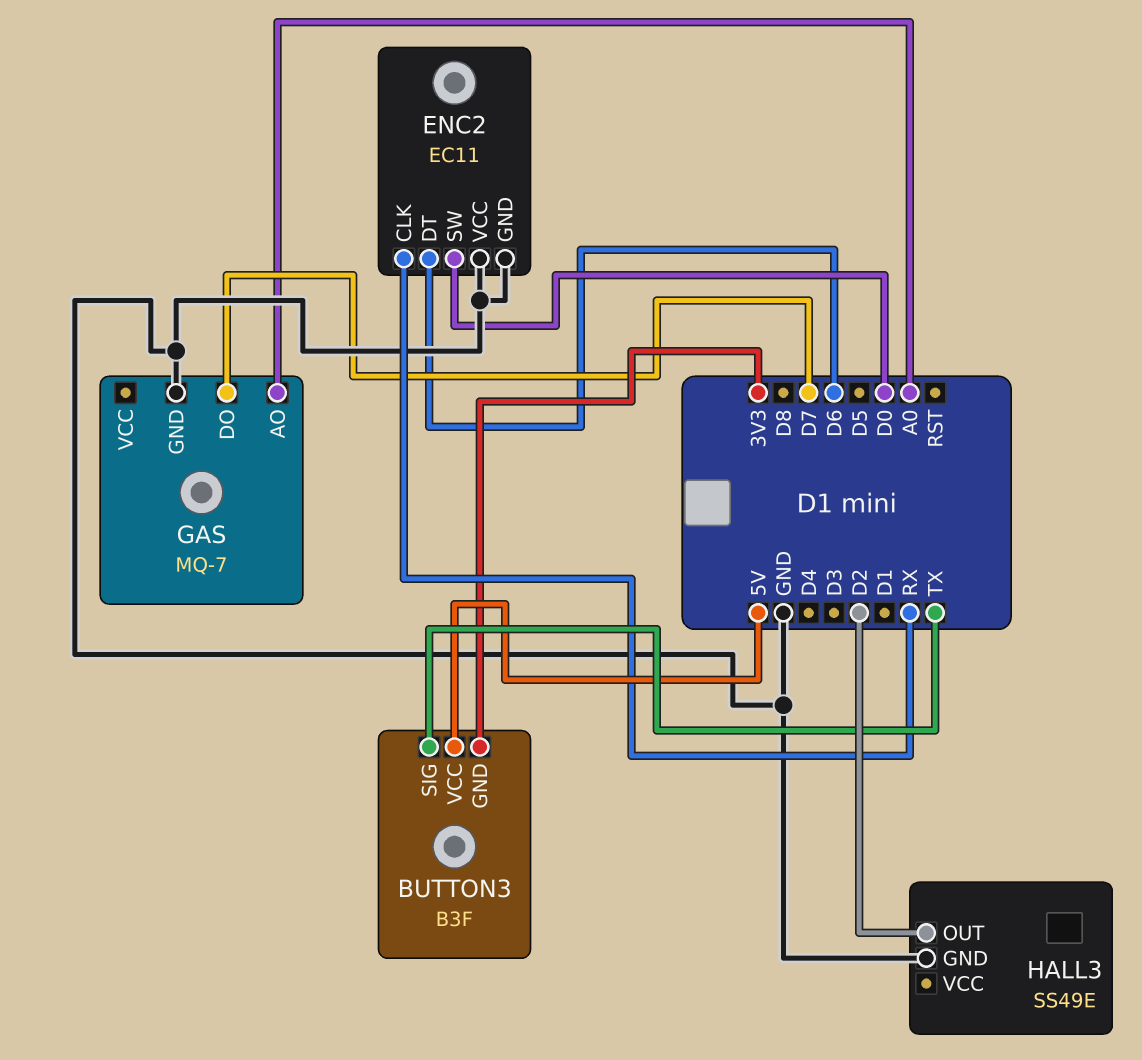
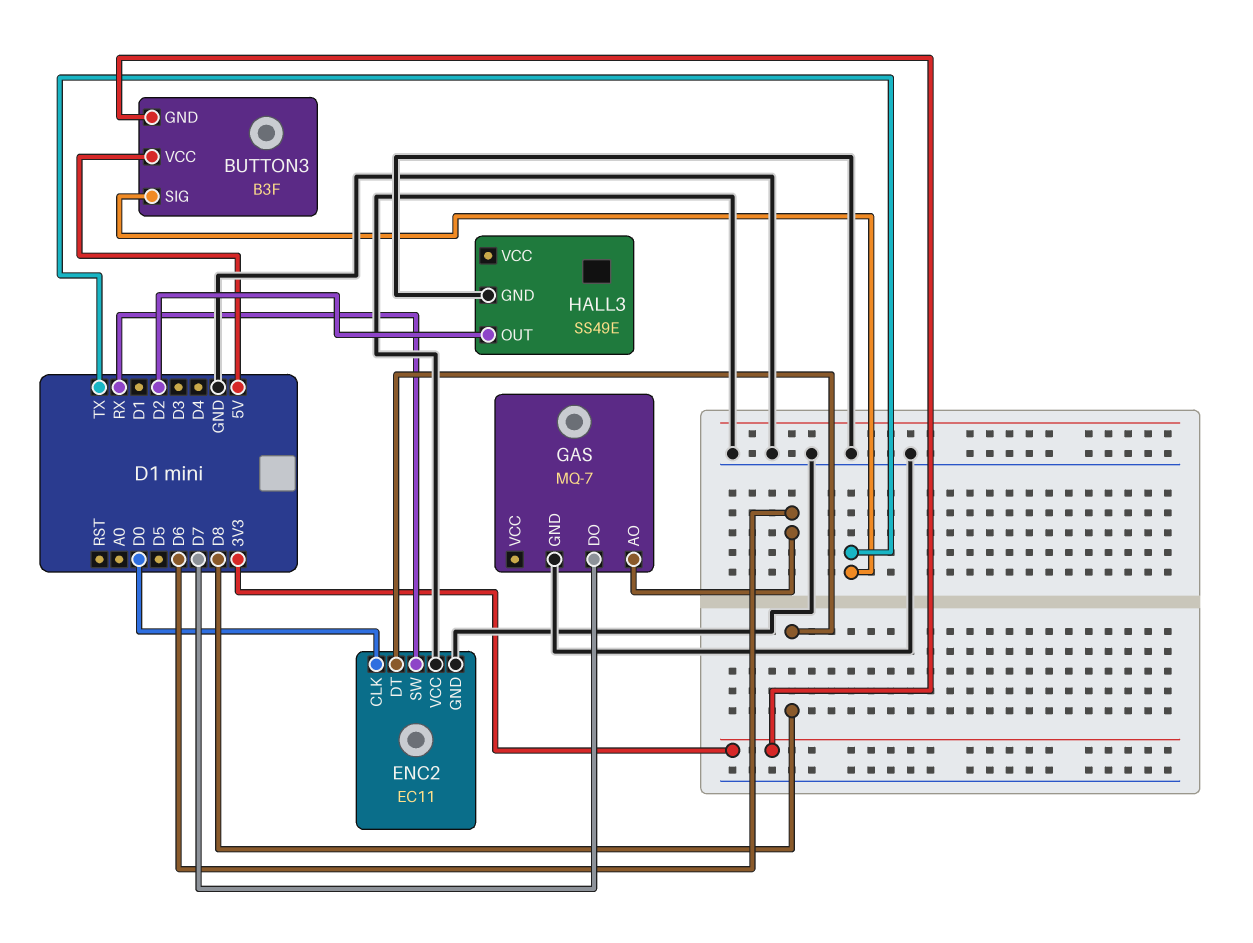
ENC2 pin CLK: RX -> D0
ENC2 pin DT: D6 -> D8
ENC2 pin SW: D0 -> RX
GAS pin AO: A0 -> D6

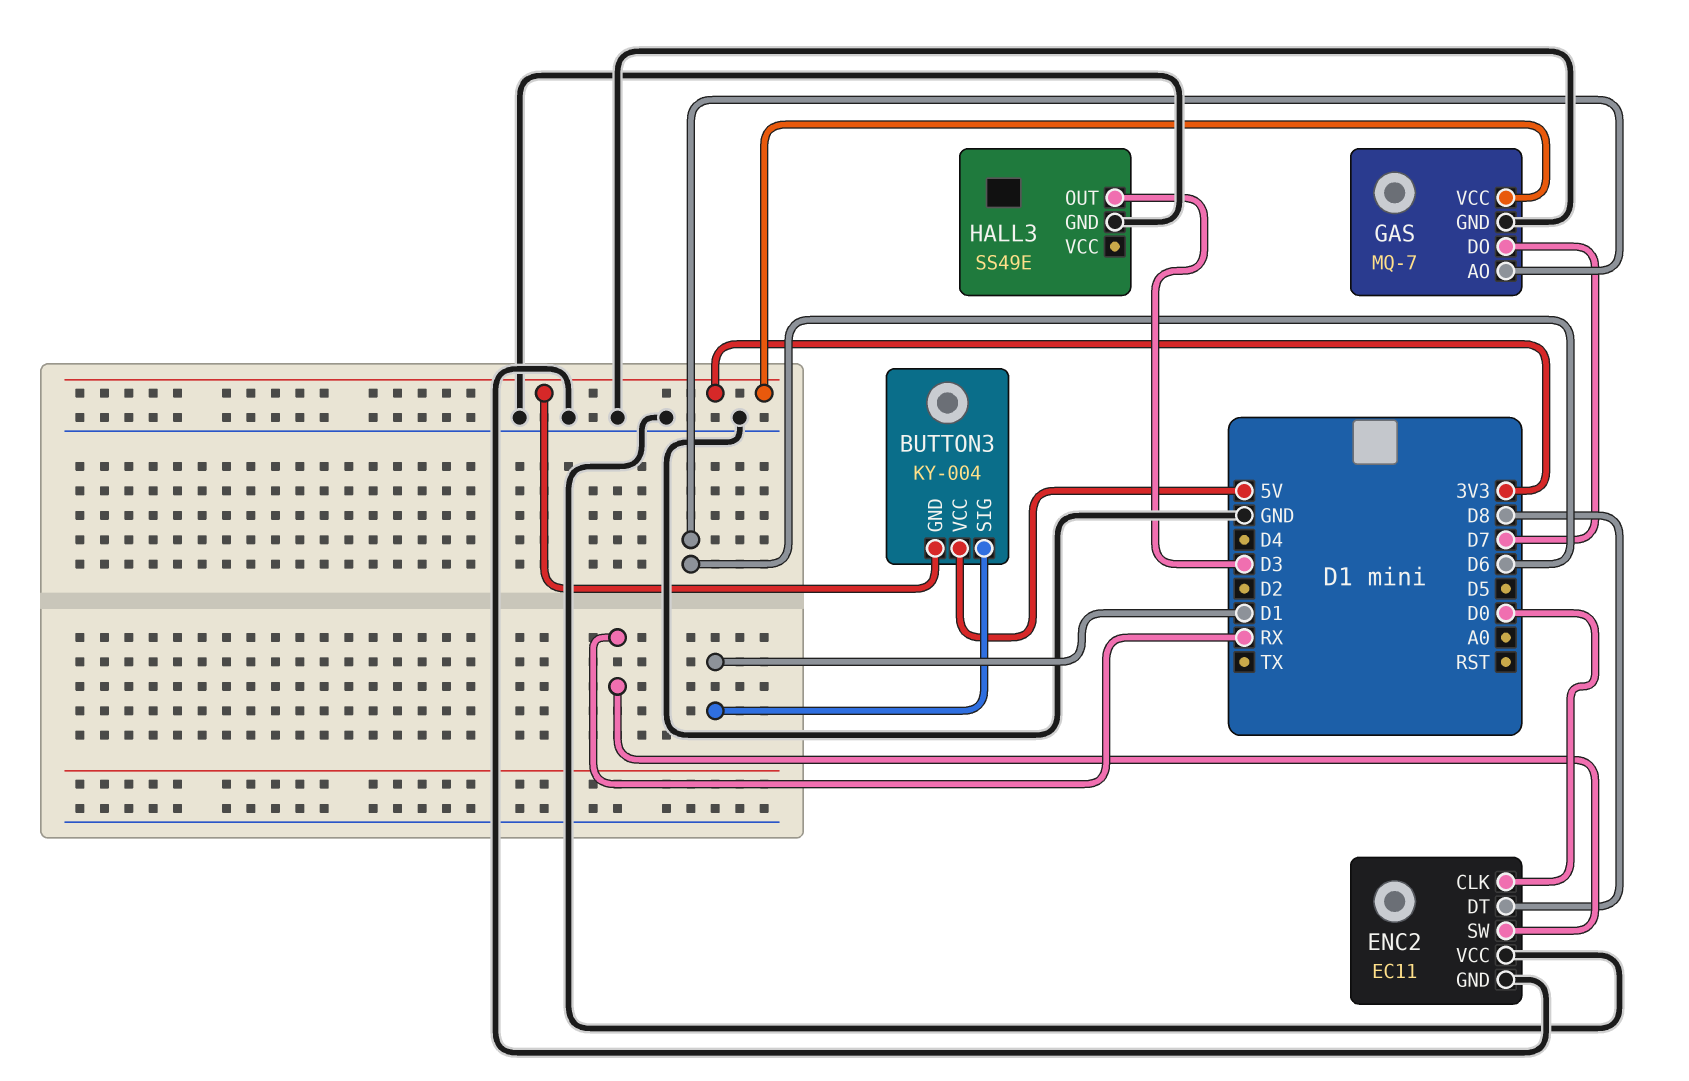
BUTTON3: B3F -> KY-004
BUTTON3 pin SIG: TX -> D1
GAS pin VCC: none -> 3V3
HALL3 pin OUT: D2 -> D3

